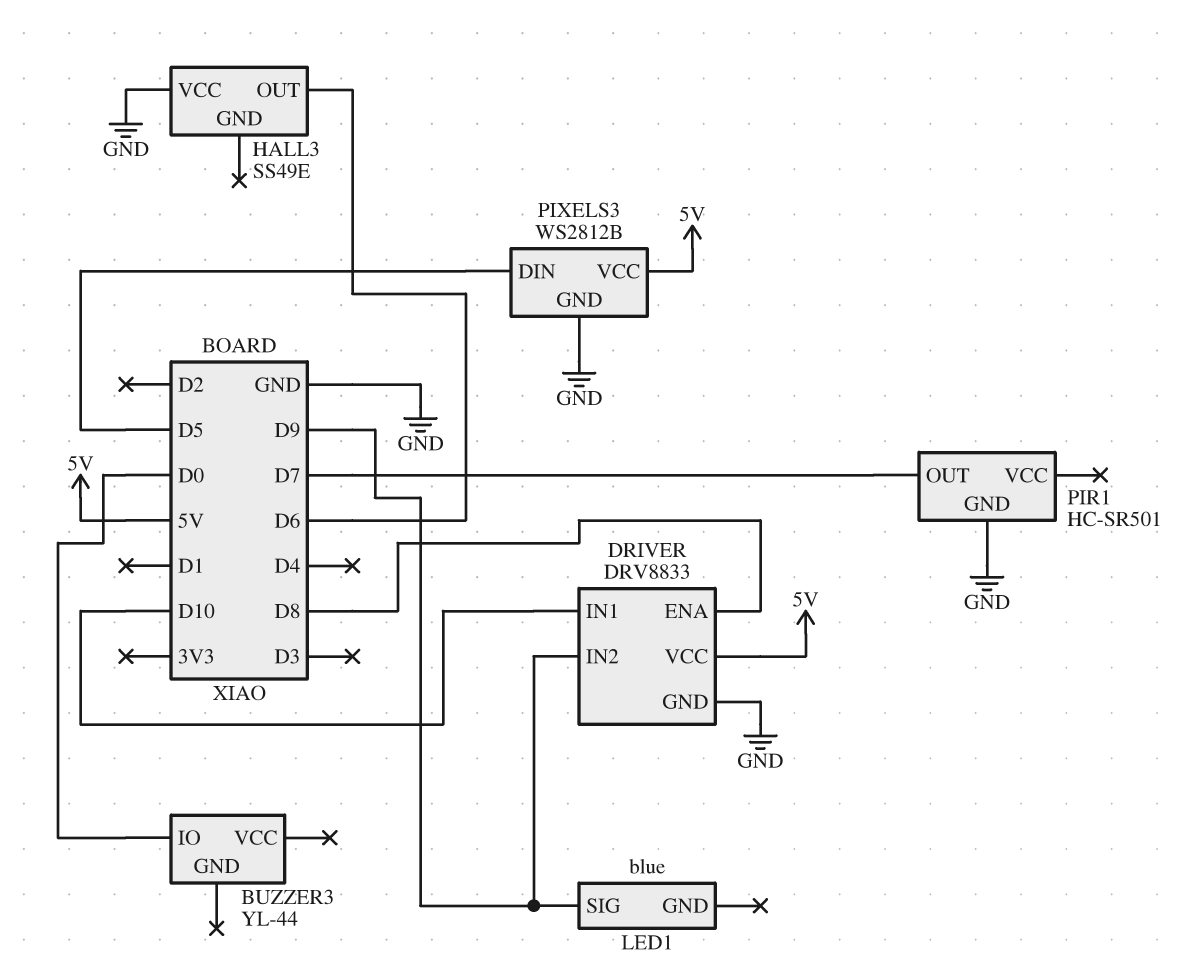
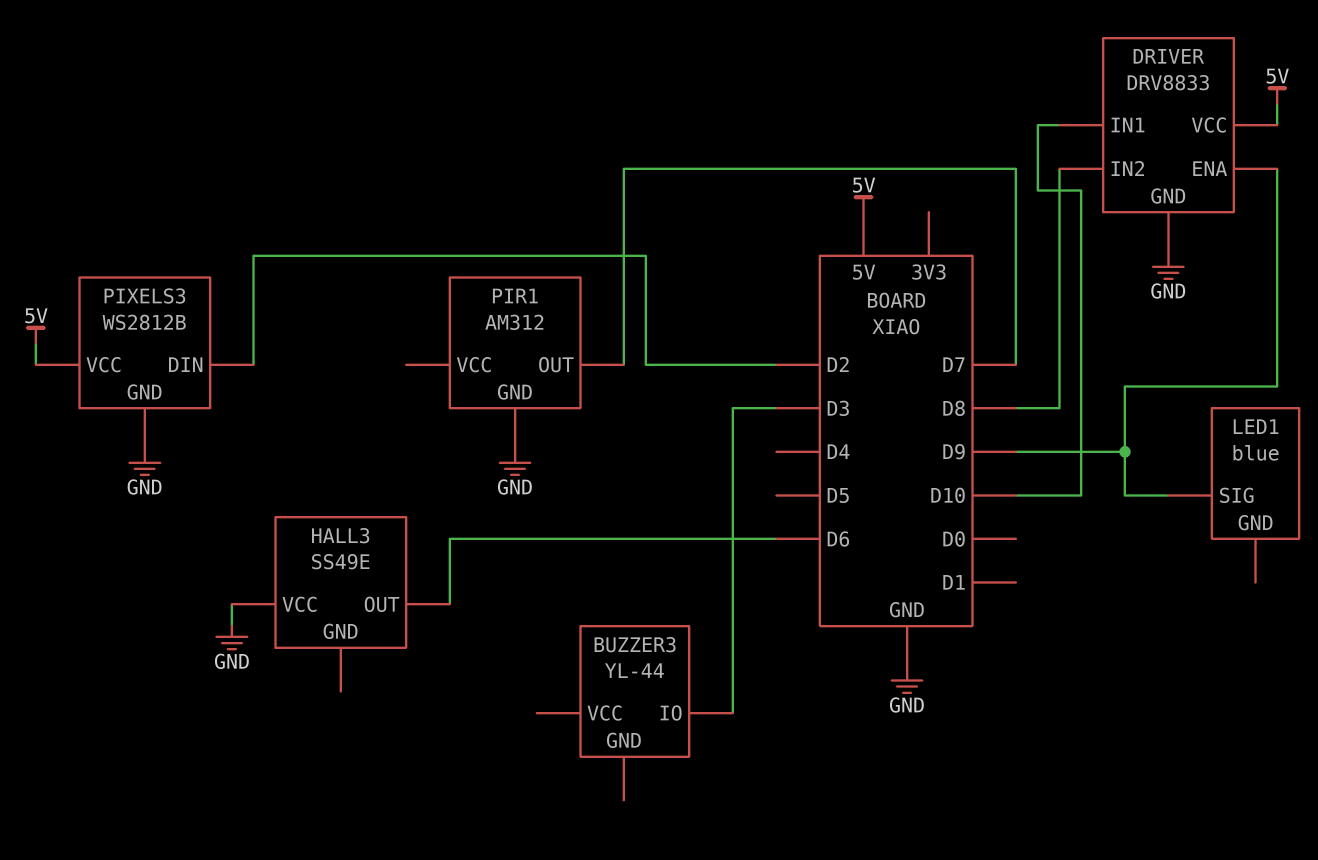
BUZZER3 pin IO: D0 -> D3
DRIVER pin ENA: D8 -> D9
DRIVER pin IN2: D9 -> D8
PIR1: HC-SR501 -> AM312
PIXELS3 pin DIN: D5 -> D2

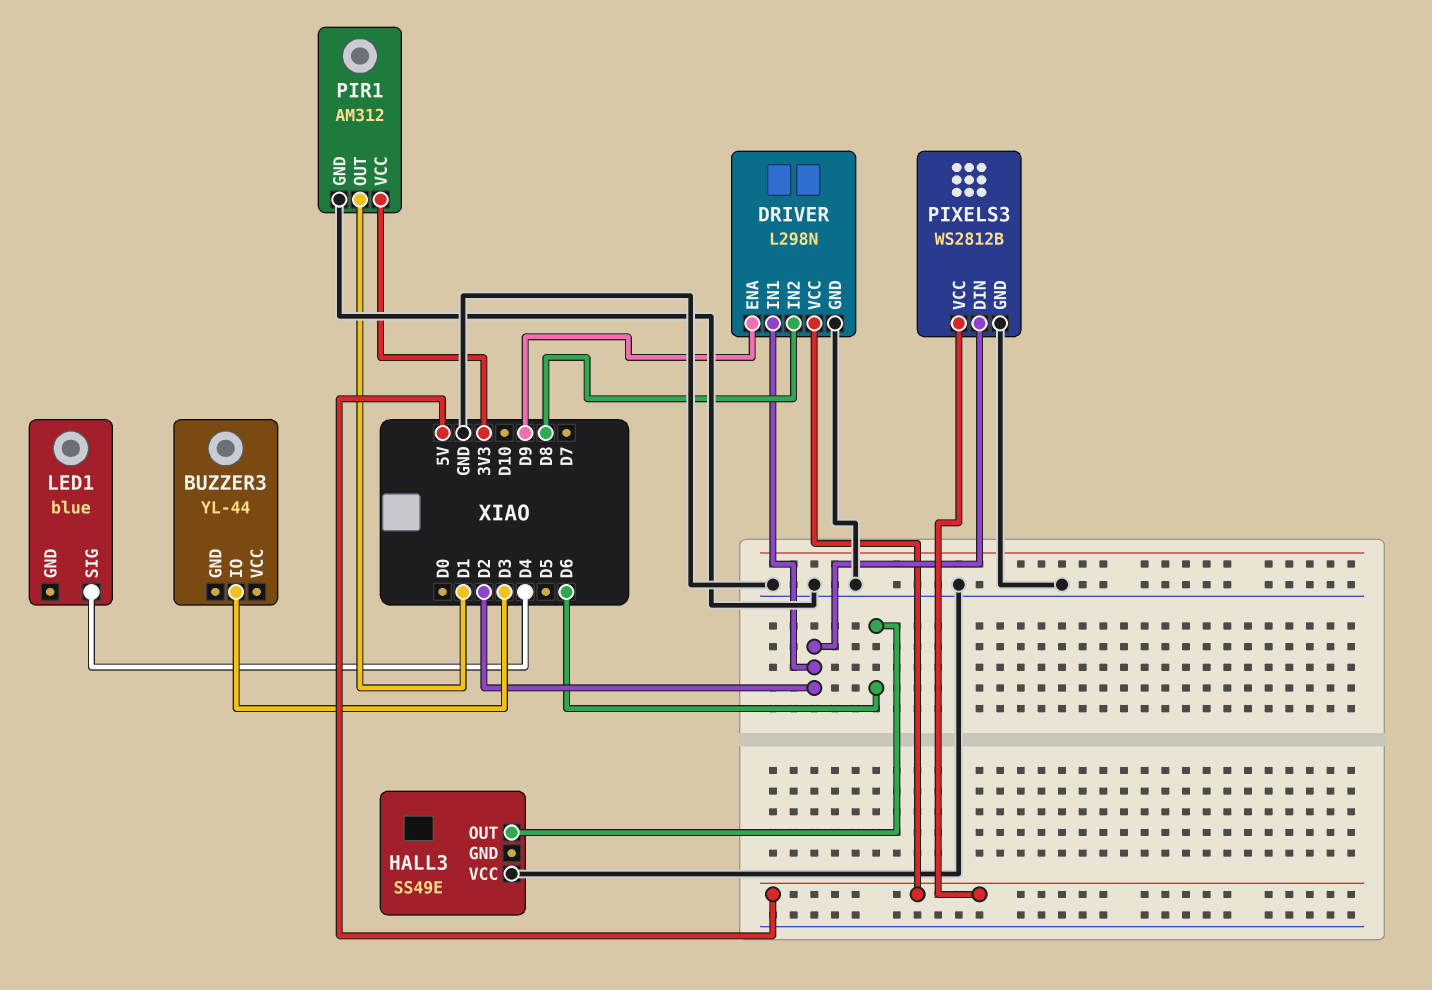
DRIVER: DRV8833 -> L298N
DRIVER pin IN1: D10 -> D2
LED1 pin SIG: D9 -> D4
PIR1 pin OUT: D7 -> D1
PIR1 pin VCC: none -> 3V3

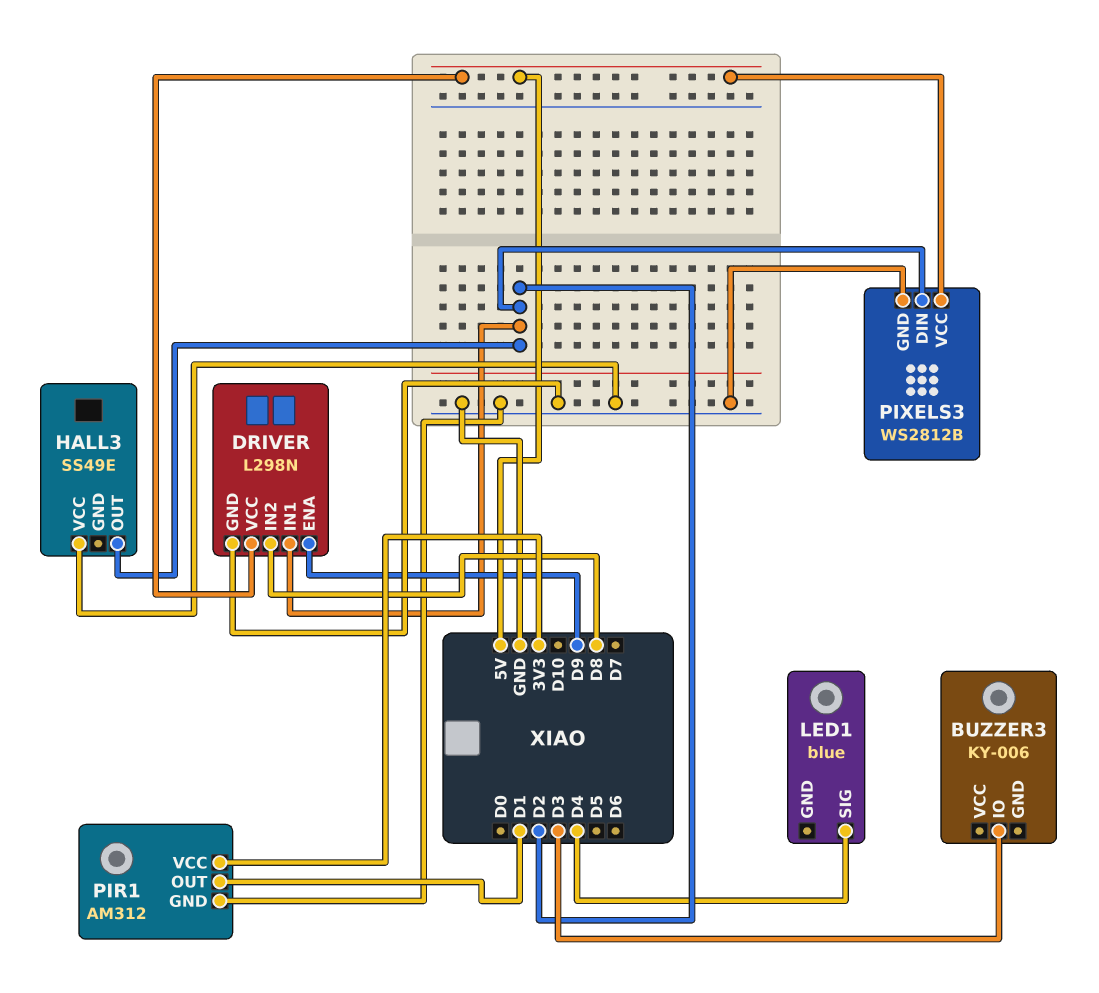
BUZZER3: YL-44 -> KY-006
HALL3 pin OUT: D6 -> D2

